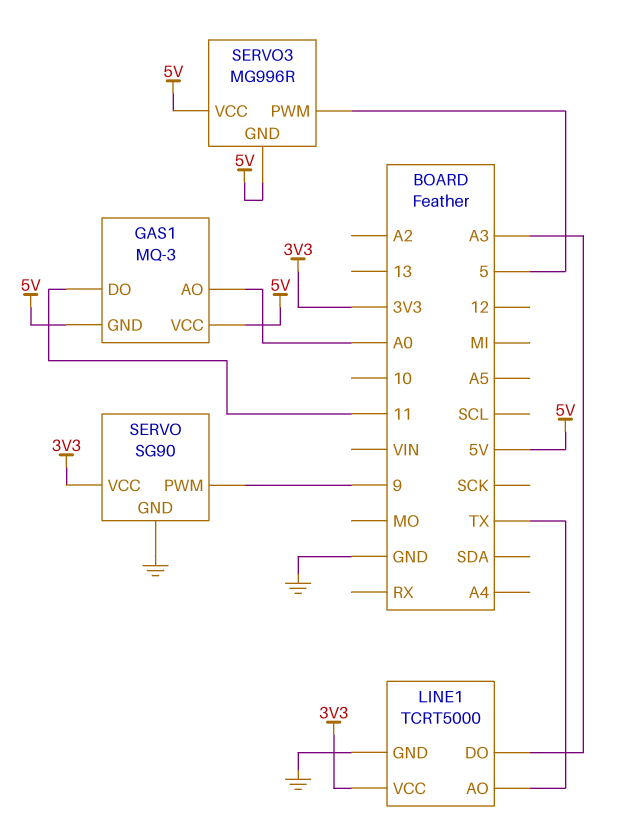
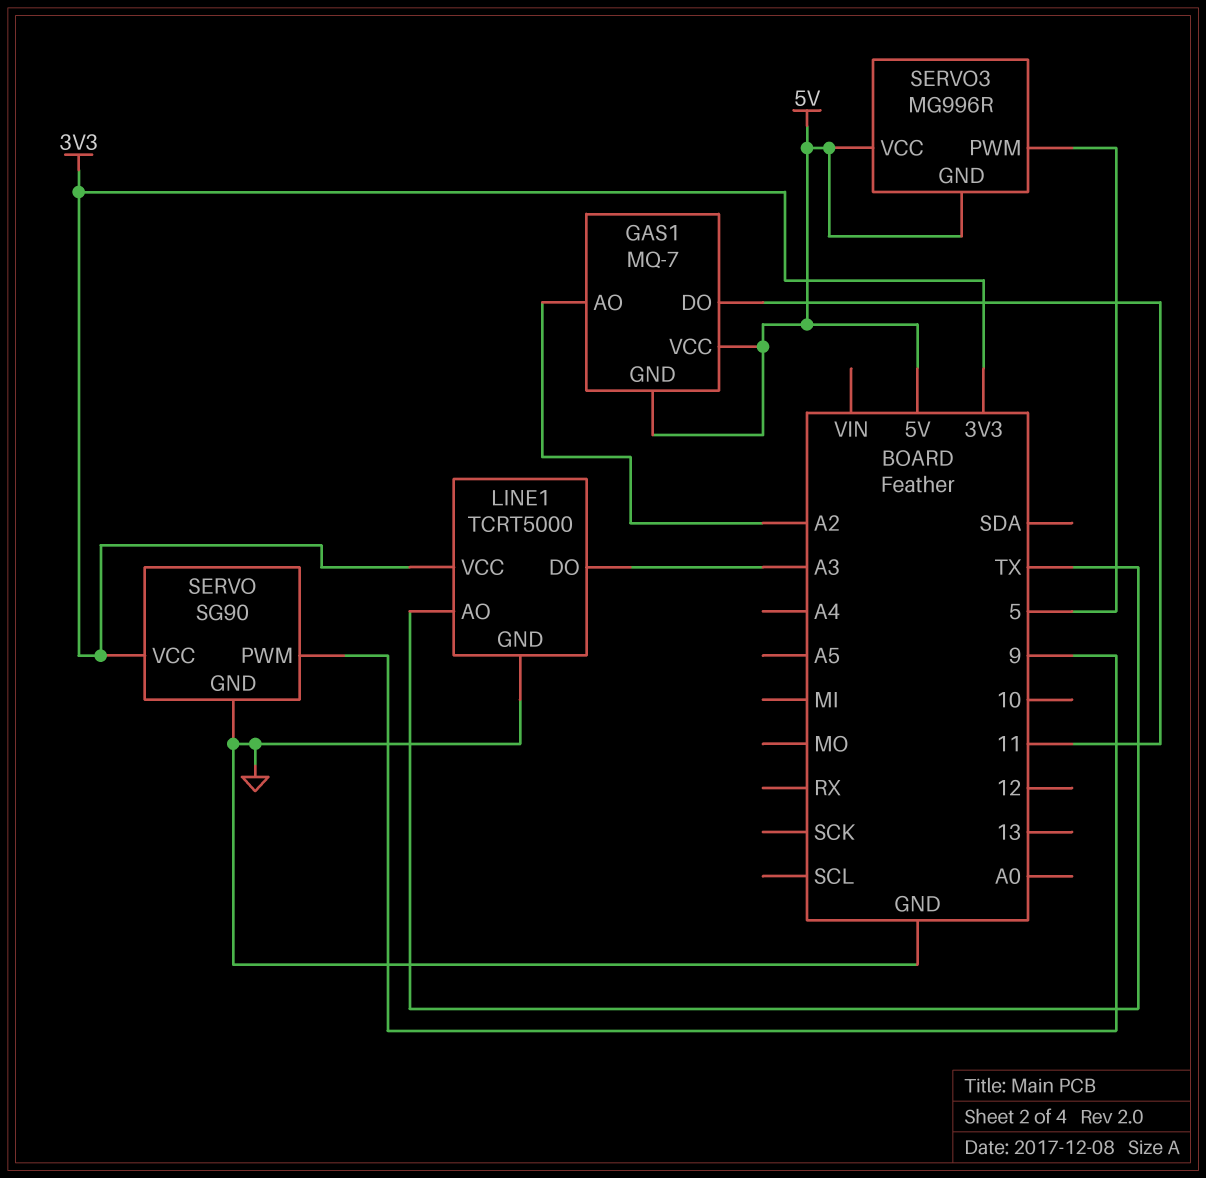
GAS1: MQ-3 -> MQ-7
GAS1 pin AO: A0 -> A2

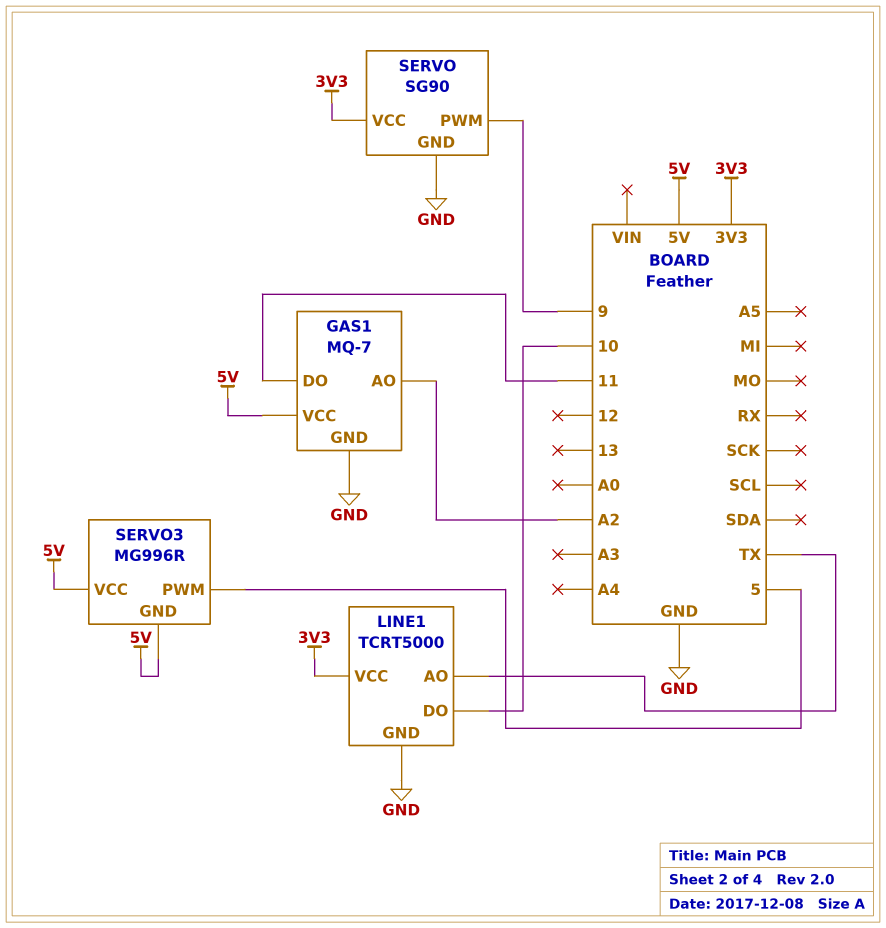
GAS1 pin GND: 5V -> GND
LINE1 pin DO: A3 -> 10

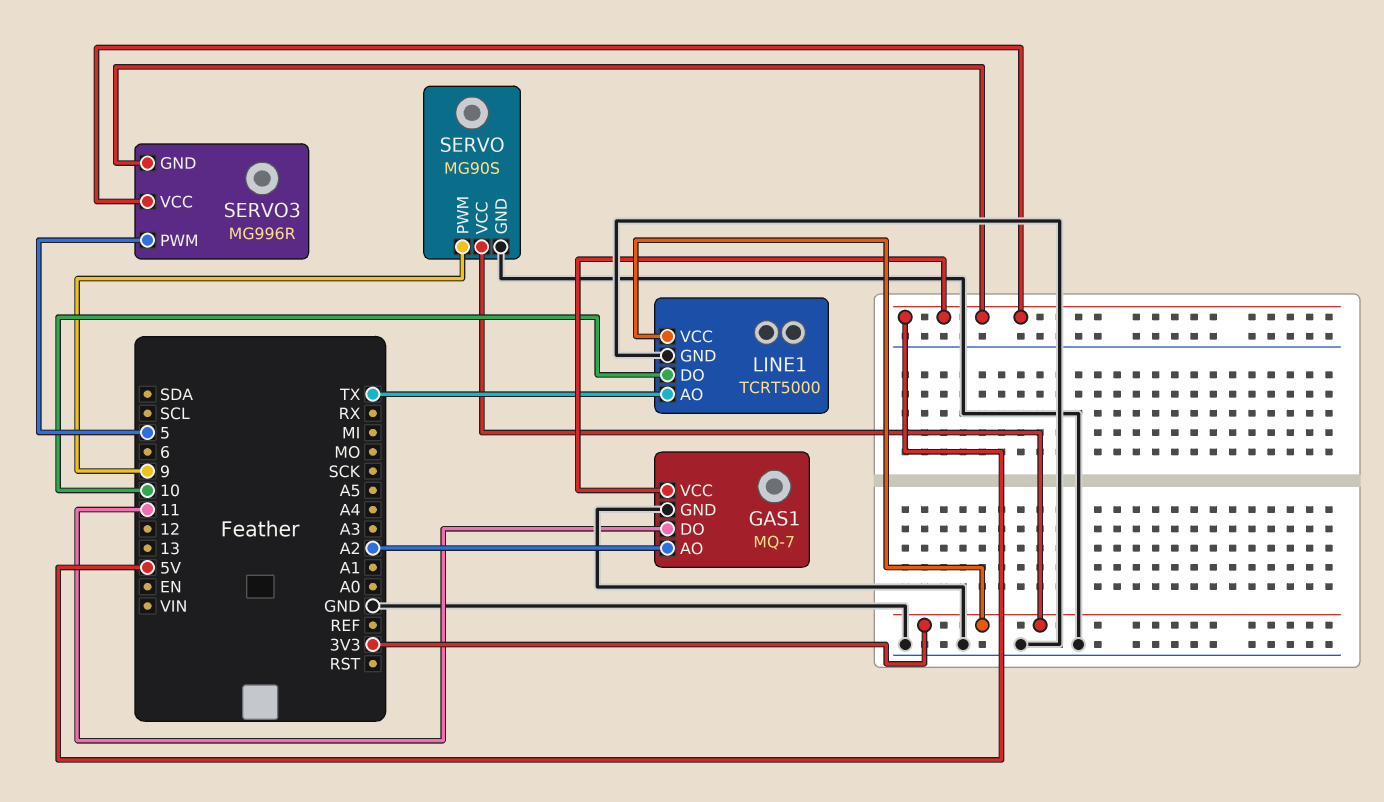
SERVO: SG90 -> MG90S

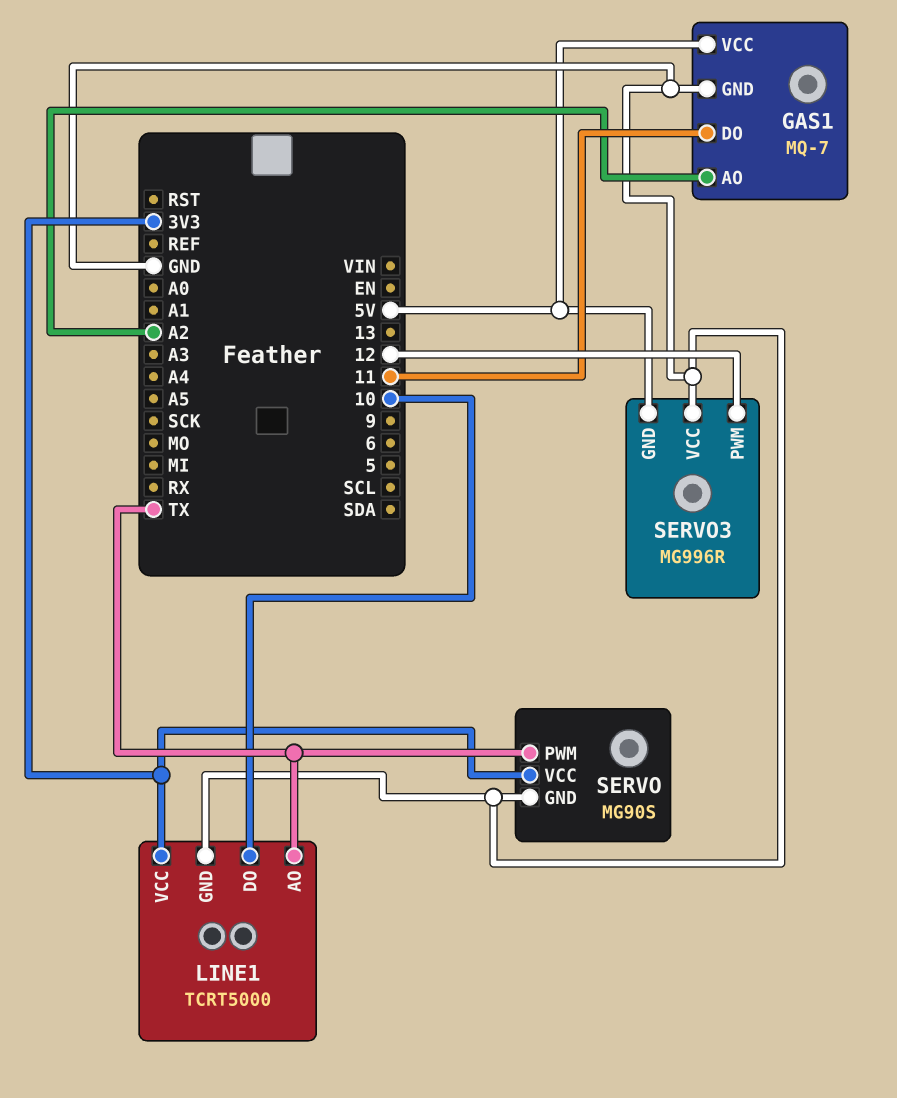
SERVO pin PWM: 9 -> TX
SERVO3 pin PWM: 5 -> 12
SERVO3 pin VCC: 5V -> GND

